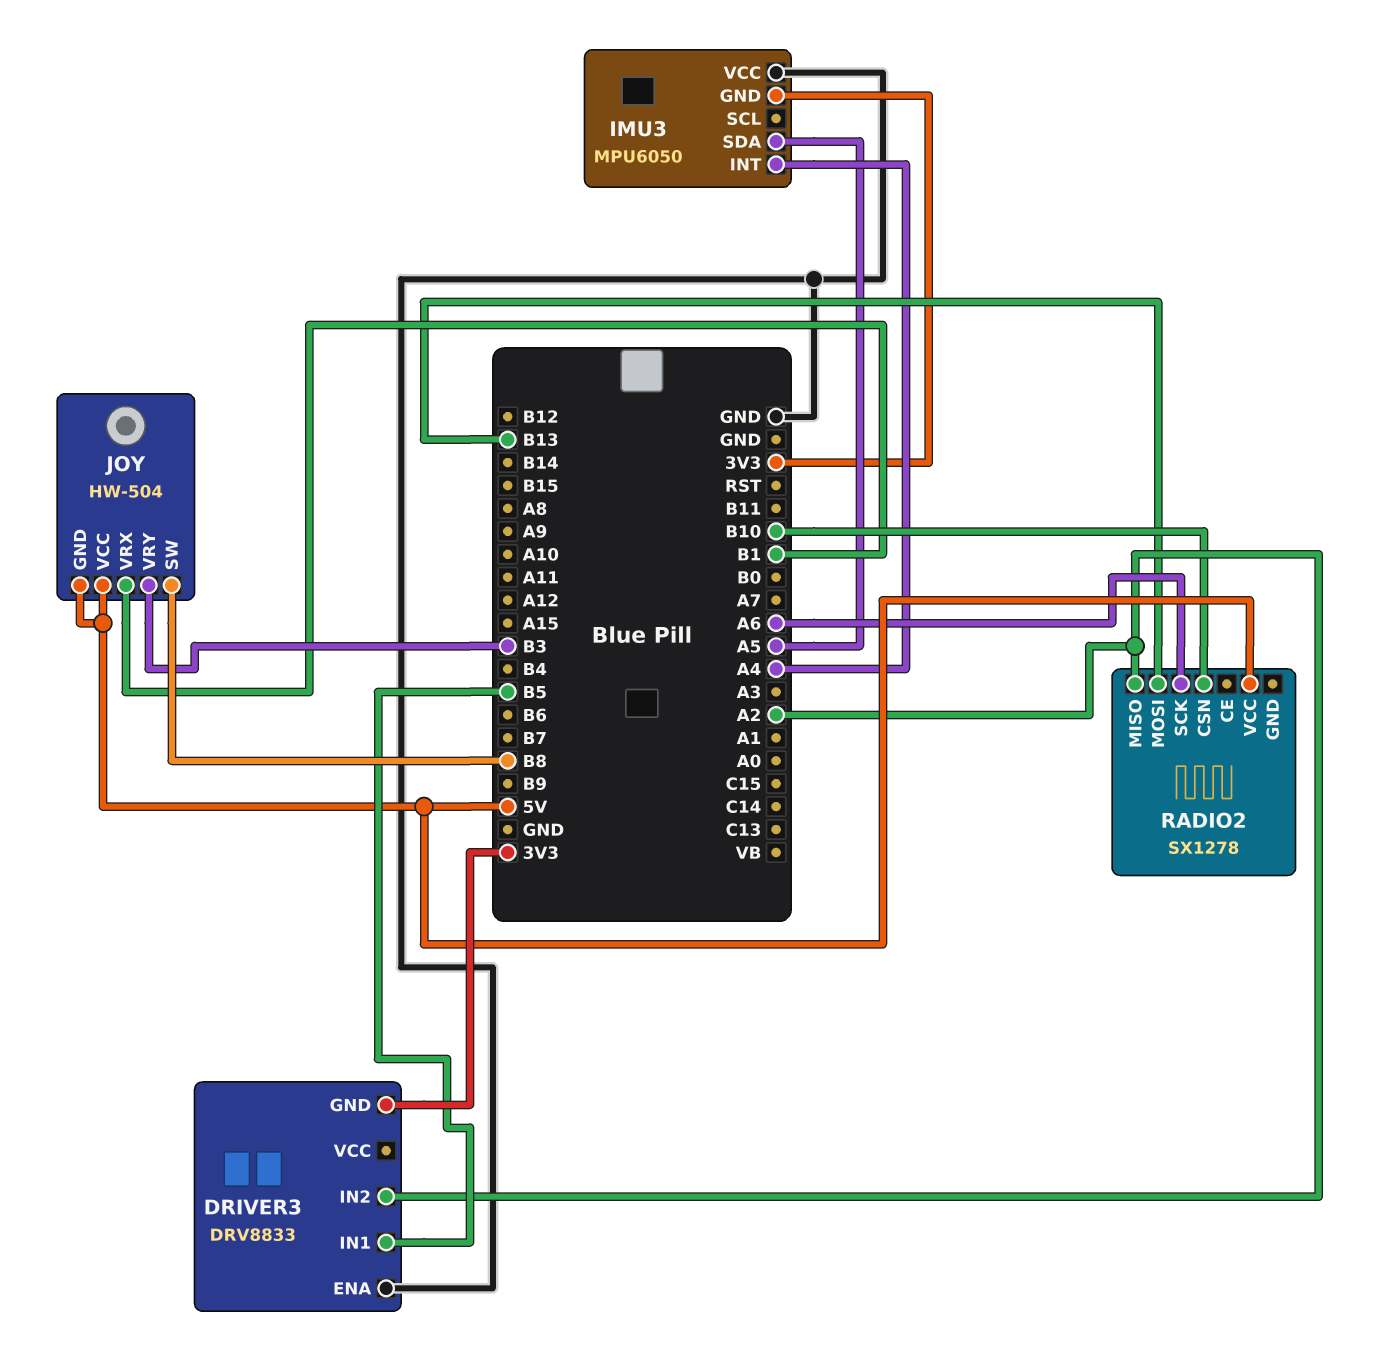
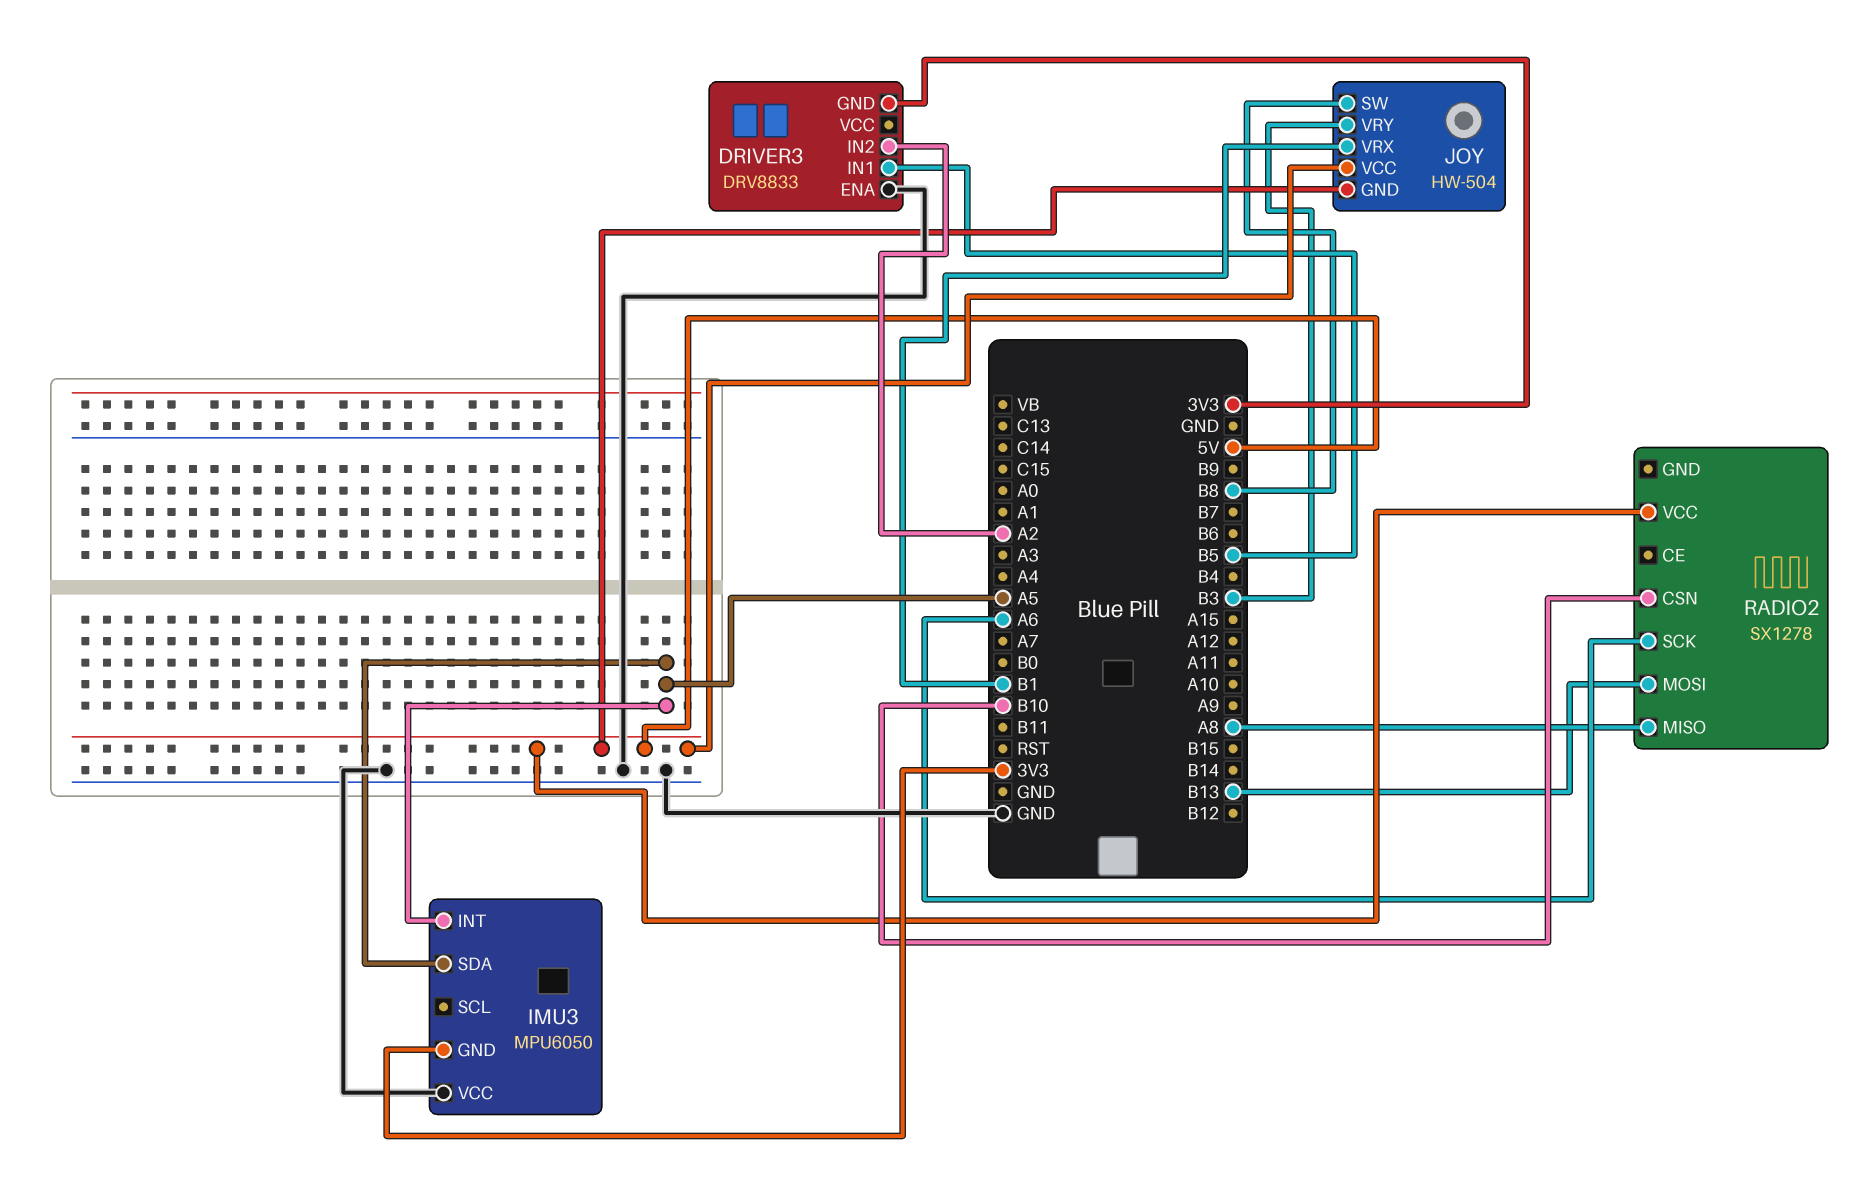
IMU3 pin INT: A4 -> A5
RADIO2 pin MISO: A2 -> A8

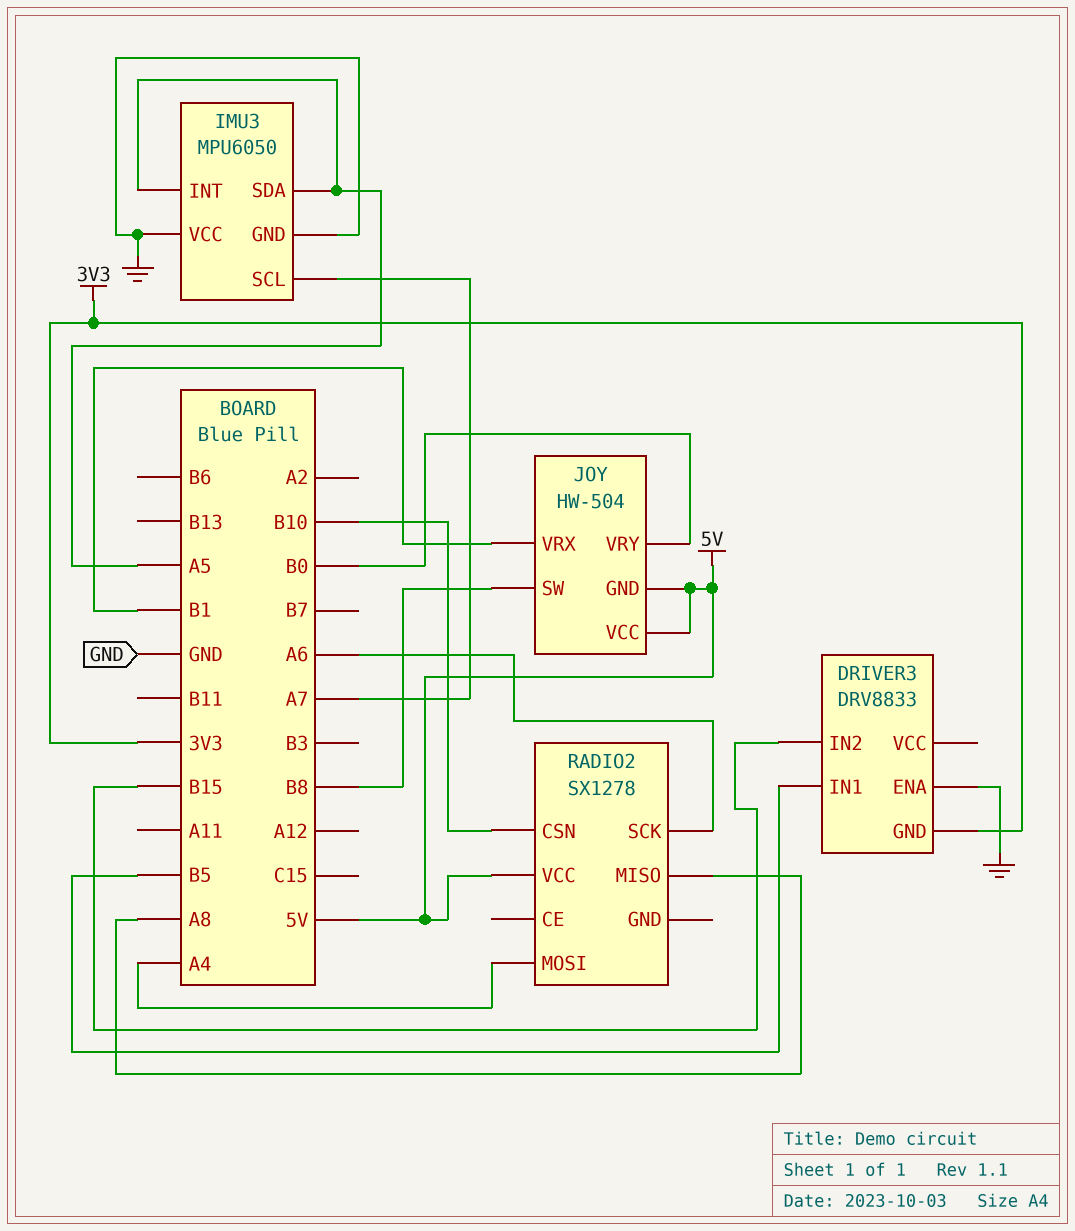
DRIVER3 pin IN2: A2 -> B15
IMU3 pin GND: 3V3 -> GND
IMU3 pin SCL: none -> A7
JOY pin VRY: B3 -> B0
RADIO2 pin MOSI: B13 -> A4

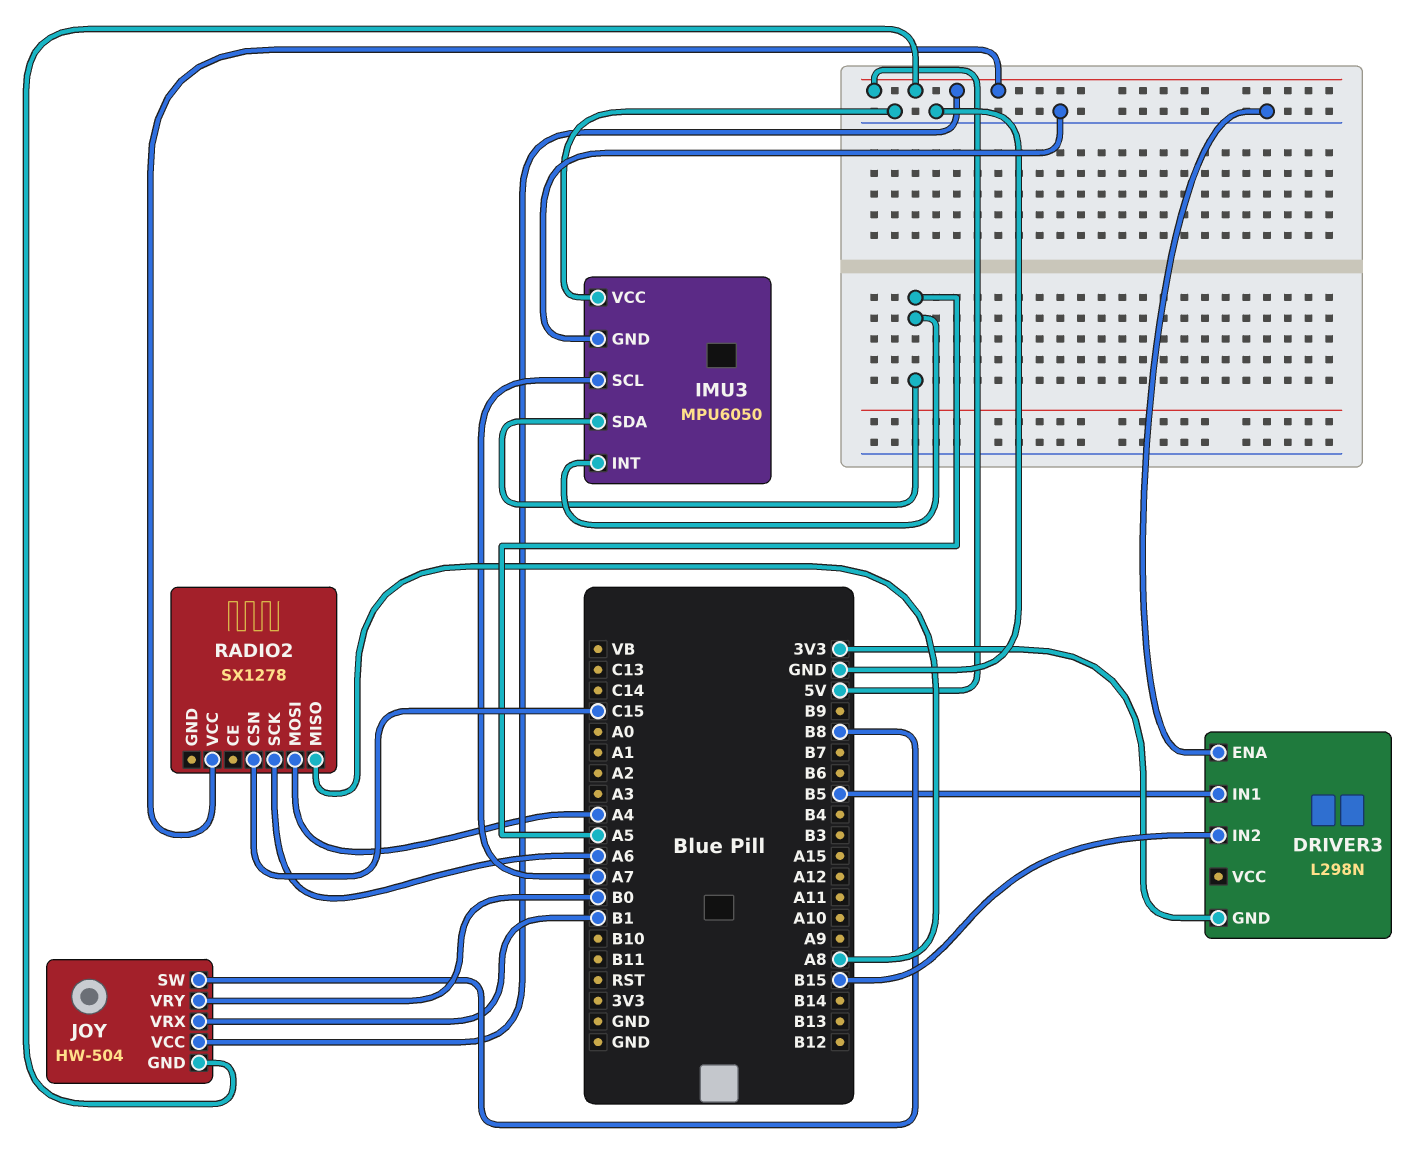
DRIVER3: DRV8833 -> L298N
RADIO2 pin CSN: B10 -> C15

